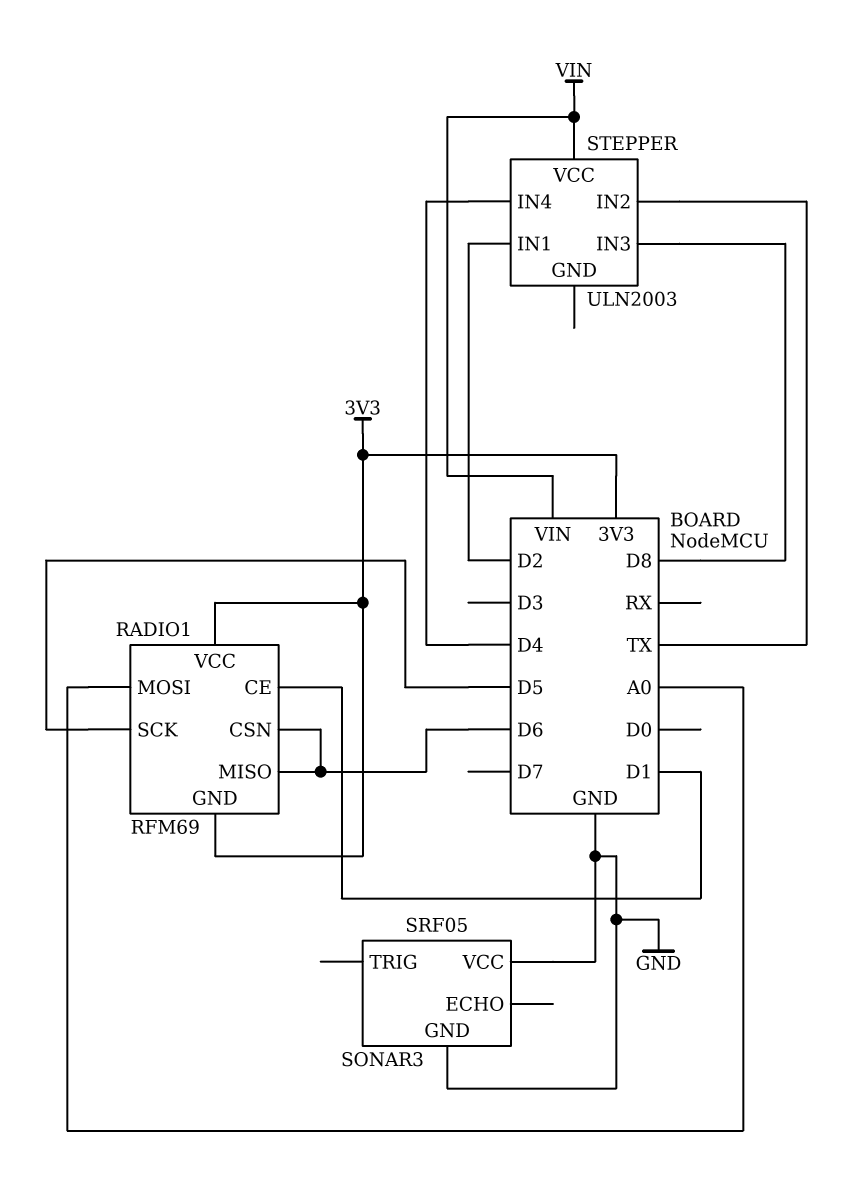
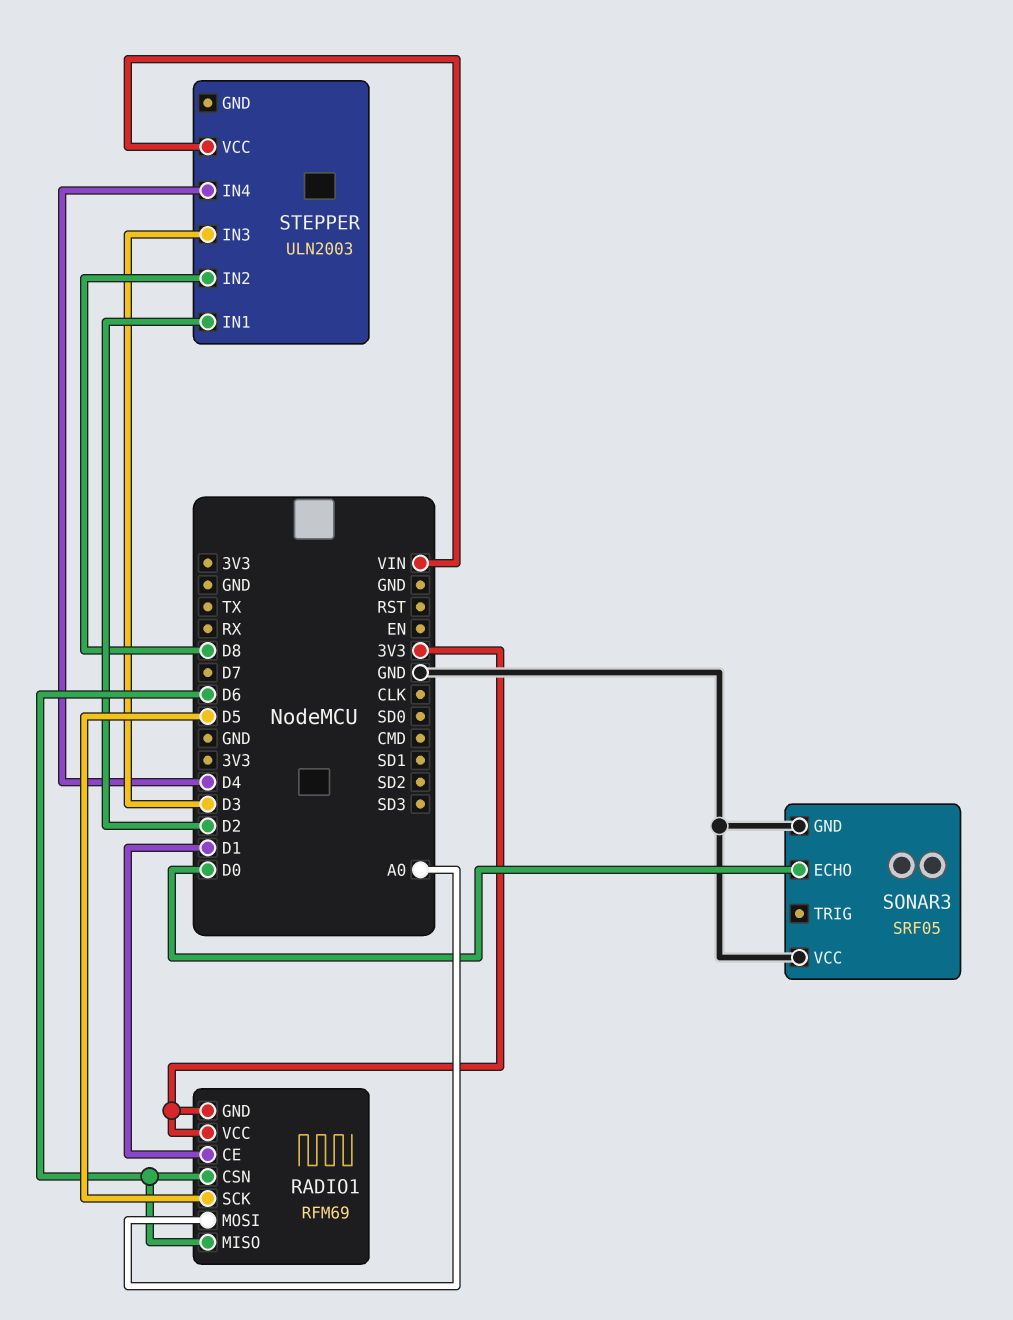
SONAR3 pin ECHO: none -> D0
STEPPER pin IN2: TX -> D8
STEPPER pin IN3: D8 -> D3

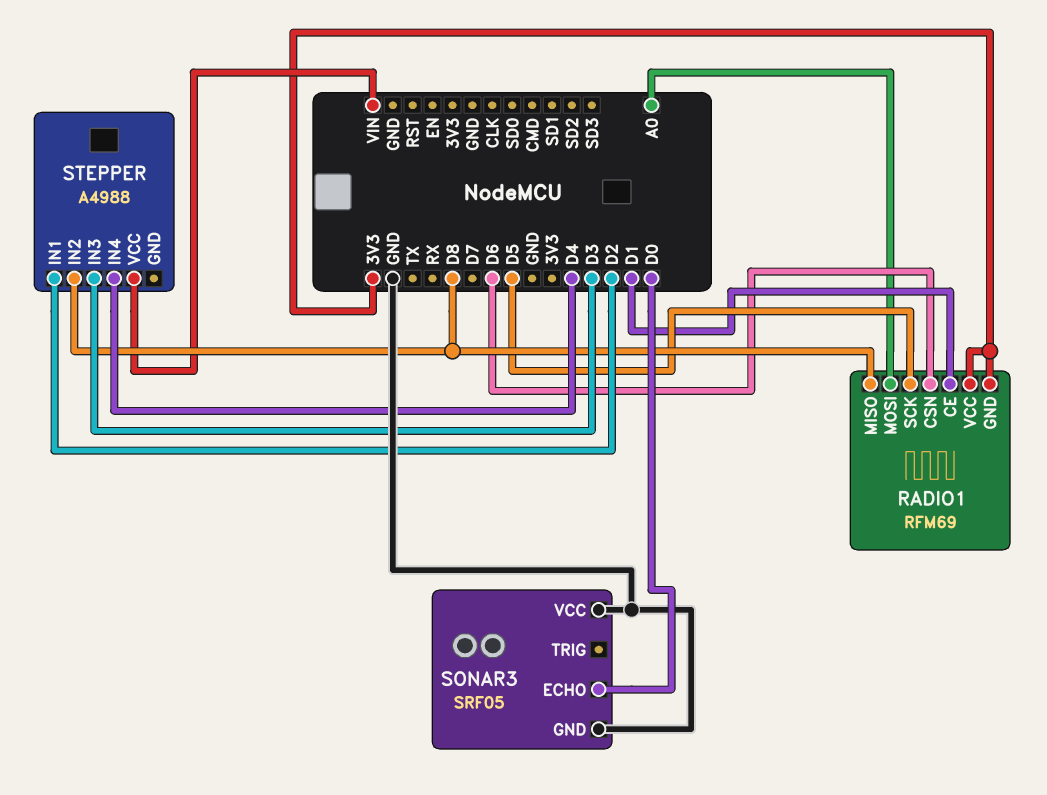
RADIO1 pin MISO: D6 -> D8
STEPPER: ULN2003 -> A4988

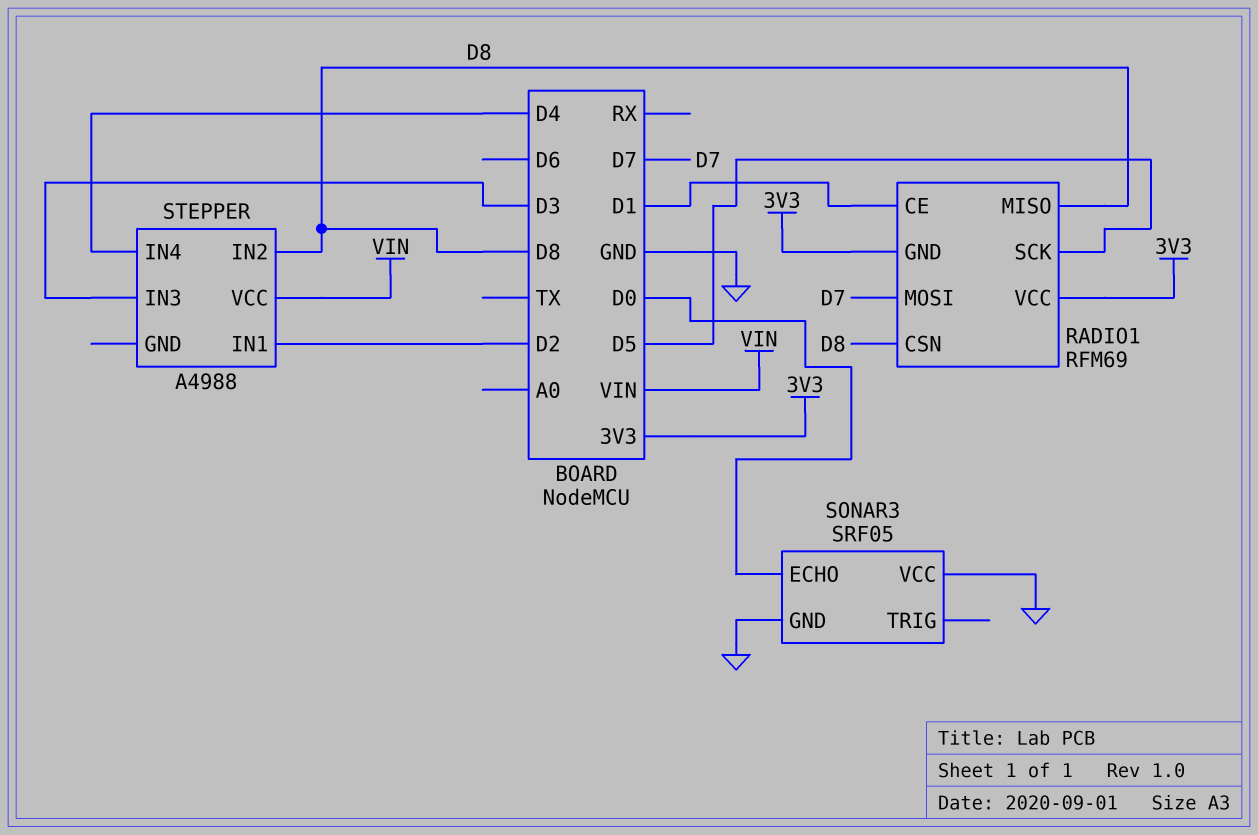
RADIO1 pin CSN: D6 -> D8
RADIO1 pin MOSI: A0 -> D7

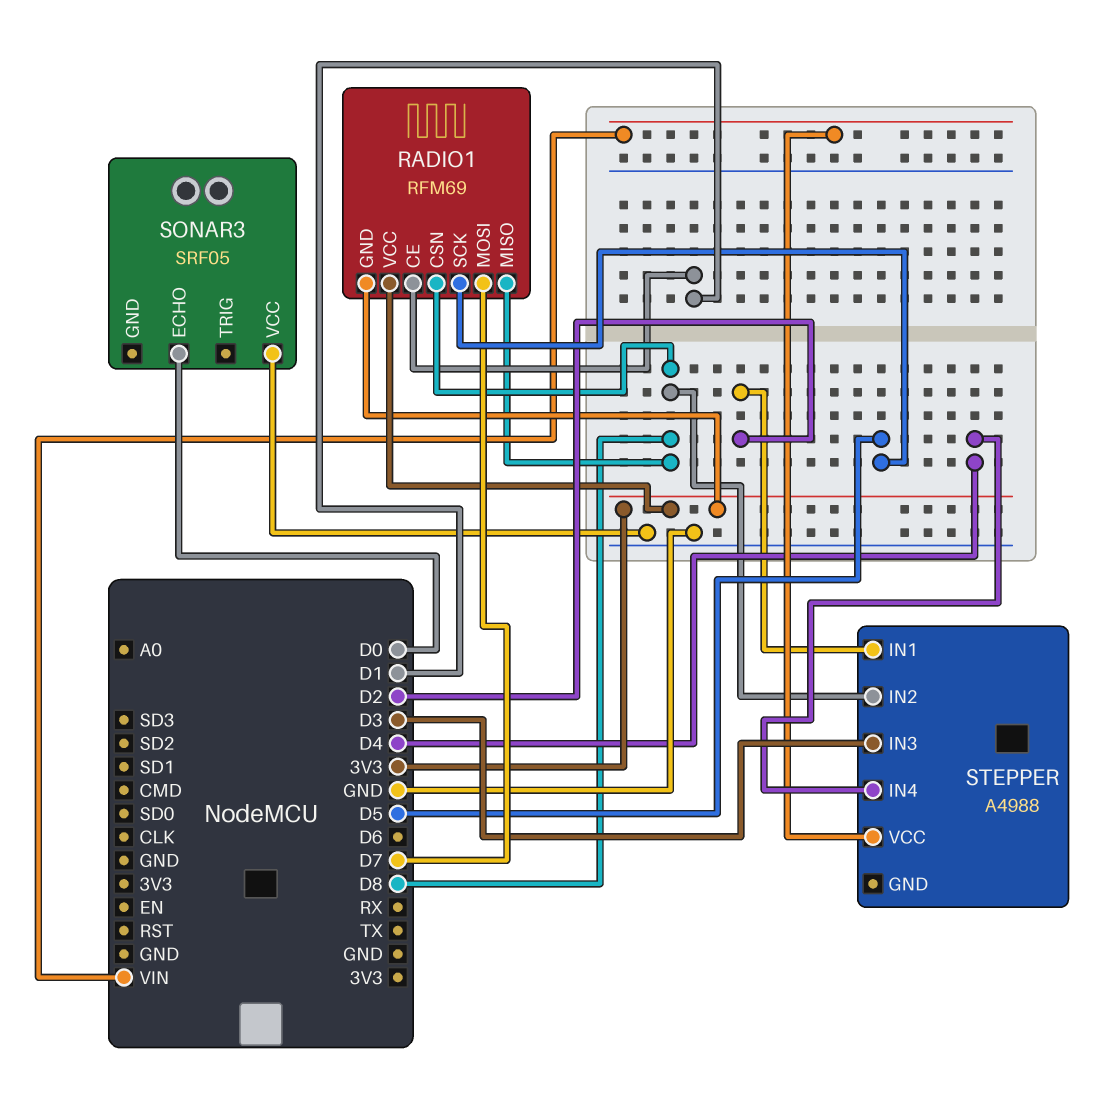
SONAR3 pin GND: GND -> none

